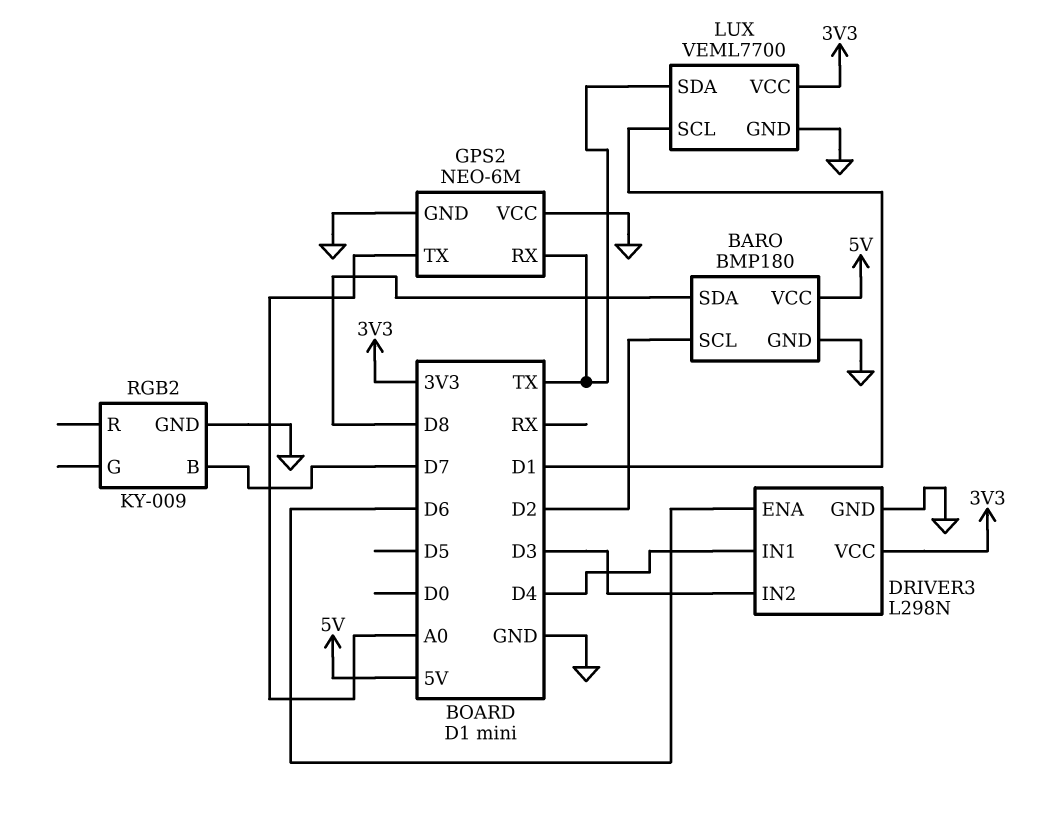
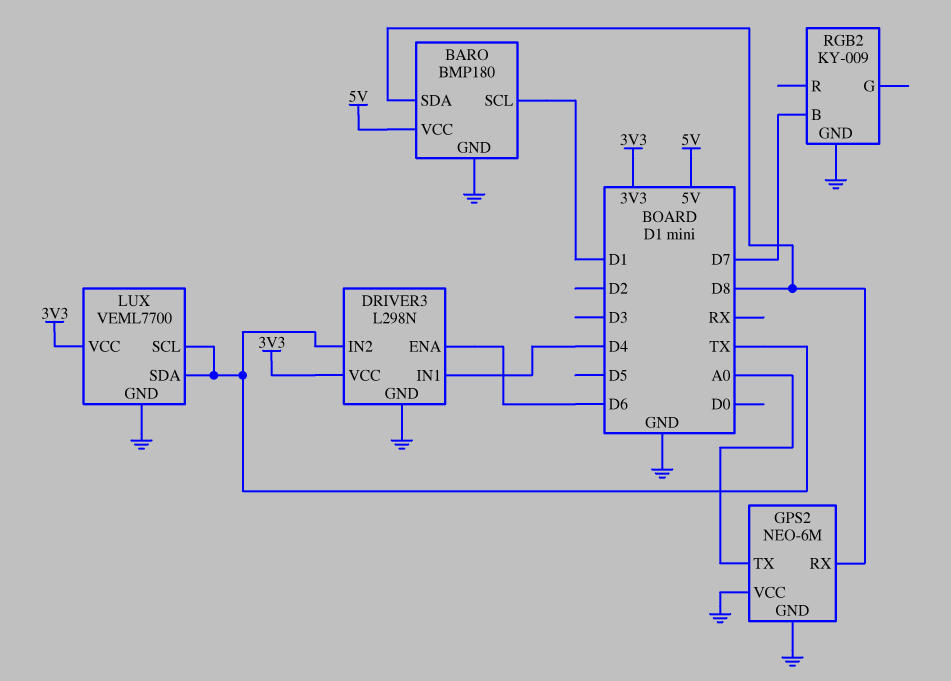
BARO pin SCL: D2 -> D1
DRIVER3 pin IN2: D3 -> TX
GPS2 pin RX: TX -> D8
LUX pin SCL: D1 -> TX

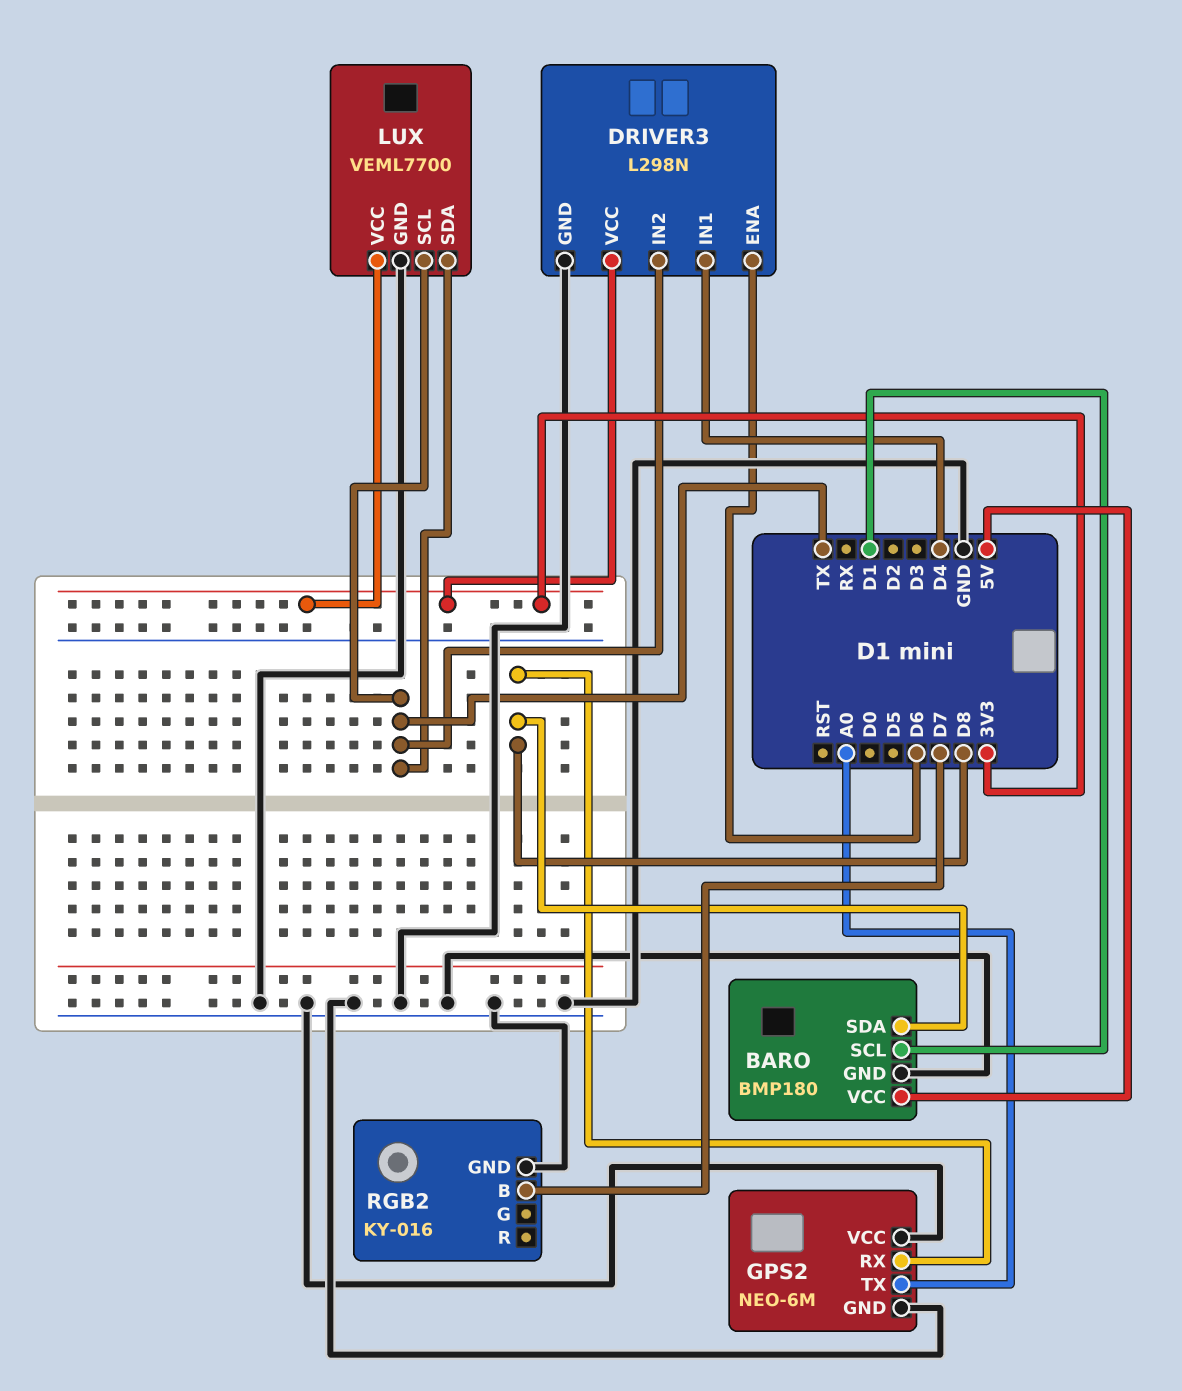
RGB2: KY-009 -> KY-016

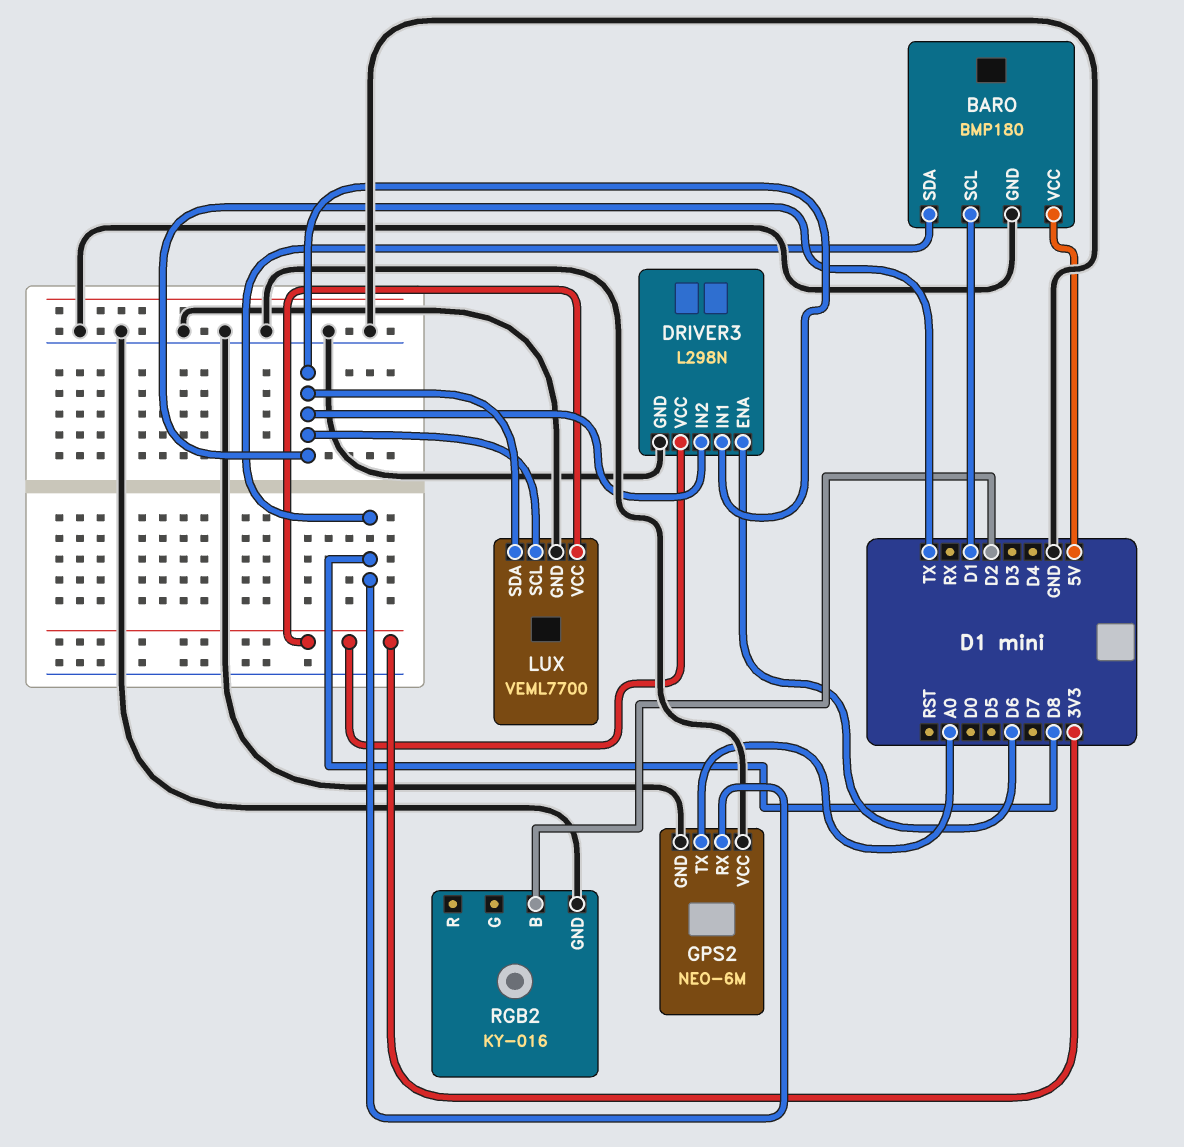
DRIVER3 pin IN1: D4 -> TX
RGB2 pin B: D7 -> D2

